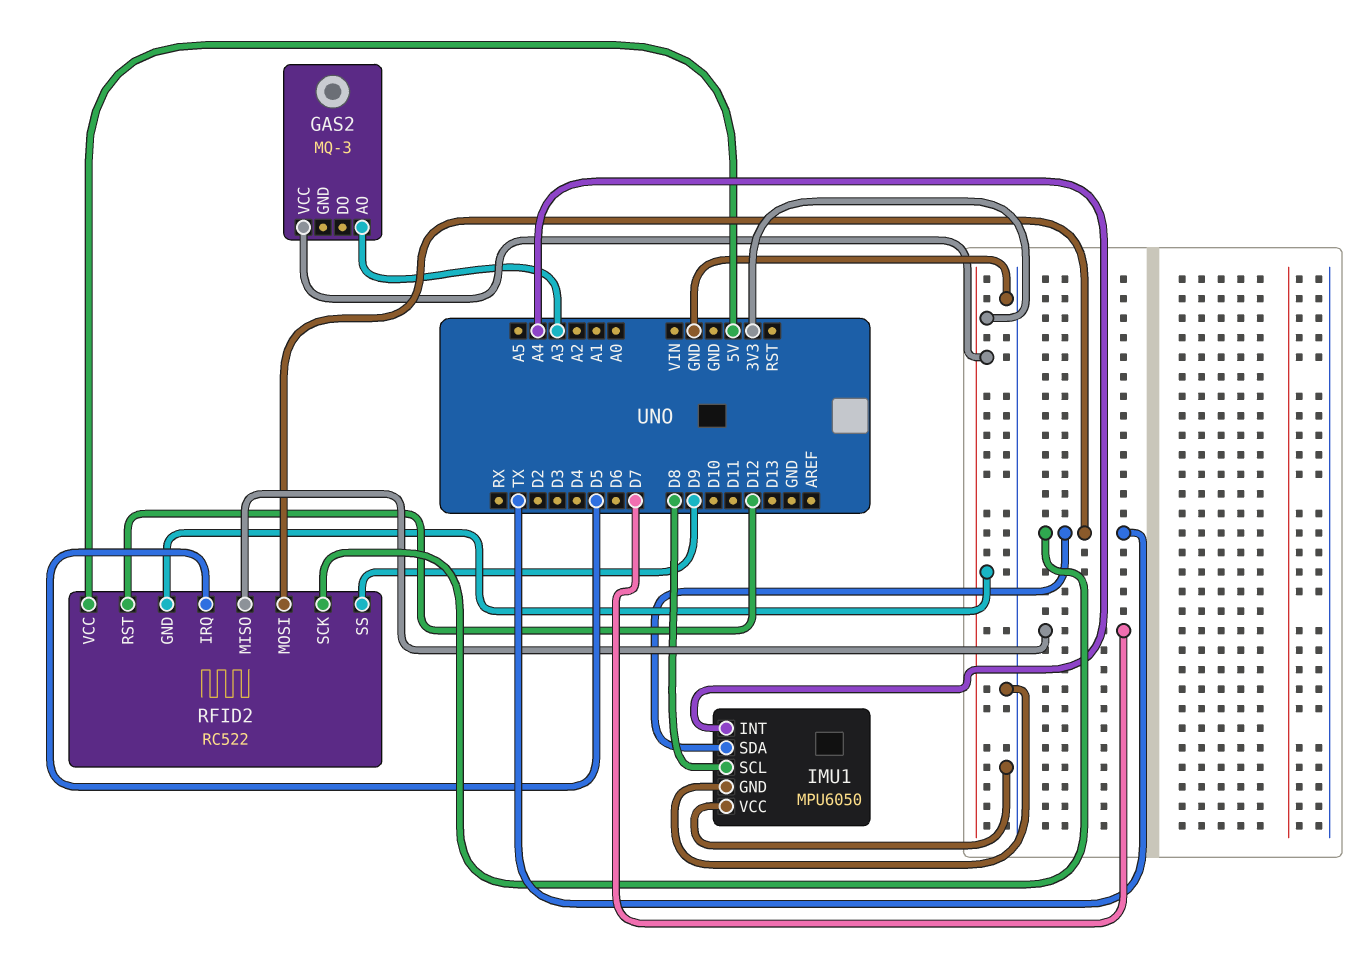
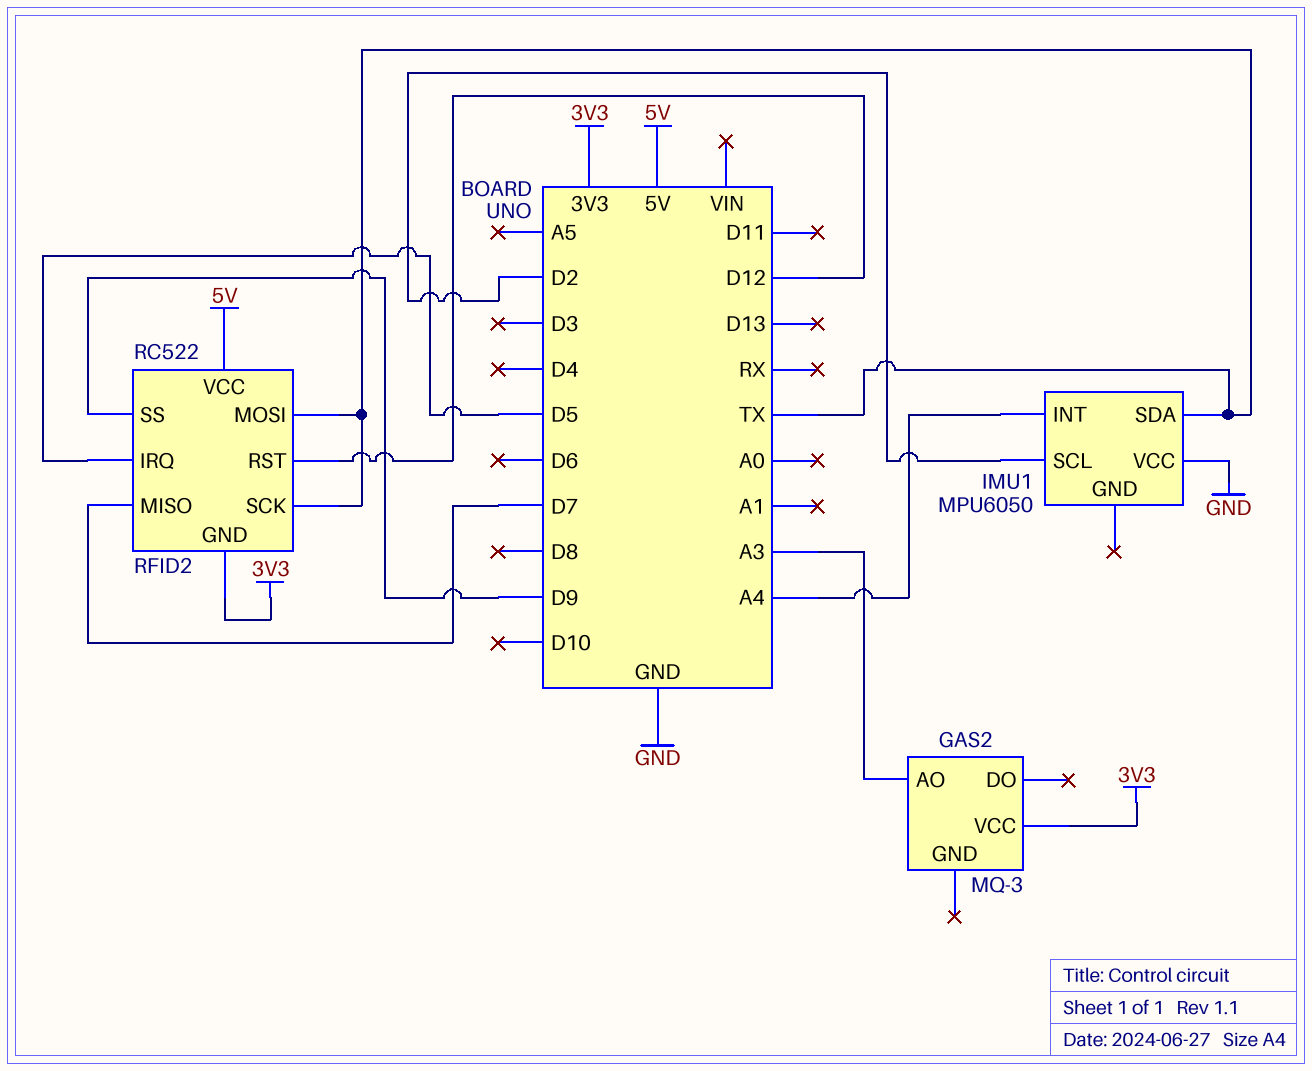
IMU1 pin GND: GND -> none
IMU1 pin SCL: D8 -> D2

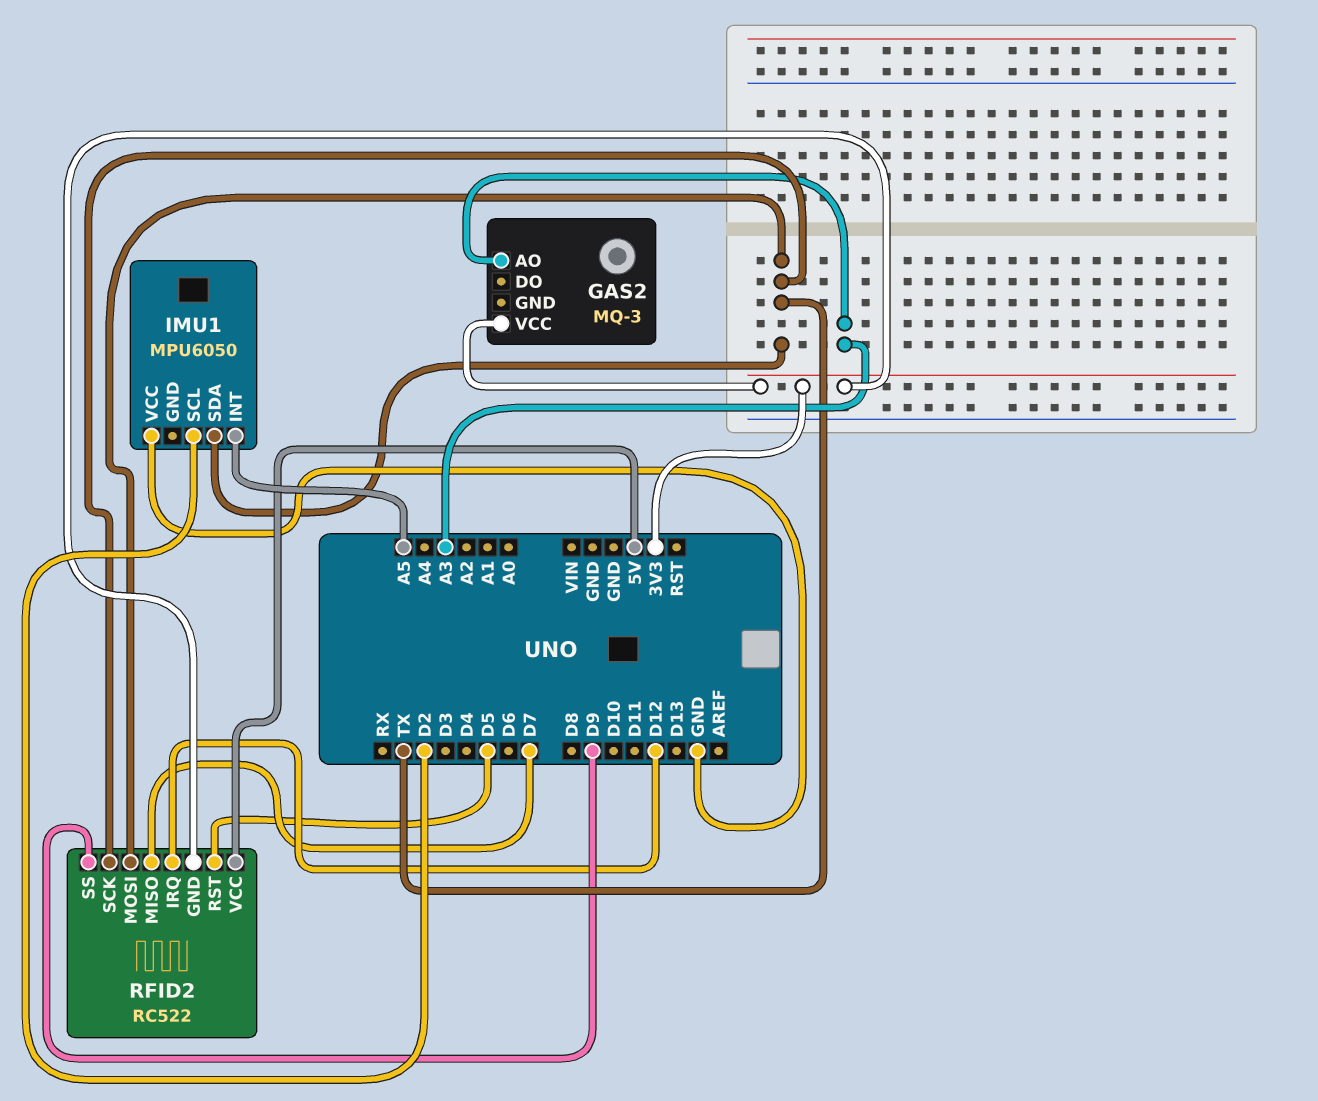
IMU1 pin INT: A4 -> A5
RFID2 pin IRQ: D5 -> D12
RFID2 pin RST: D12 -> D5

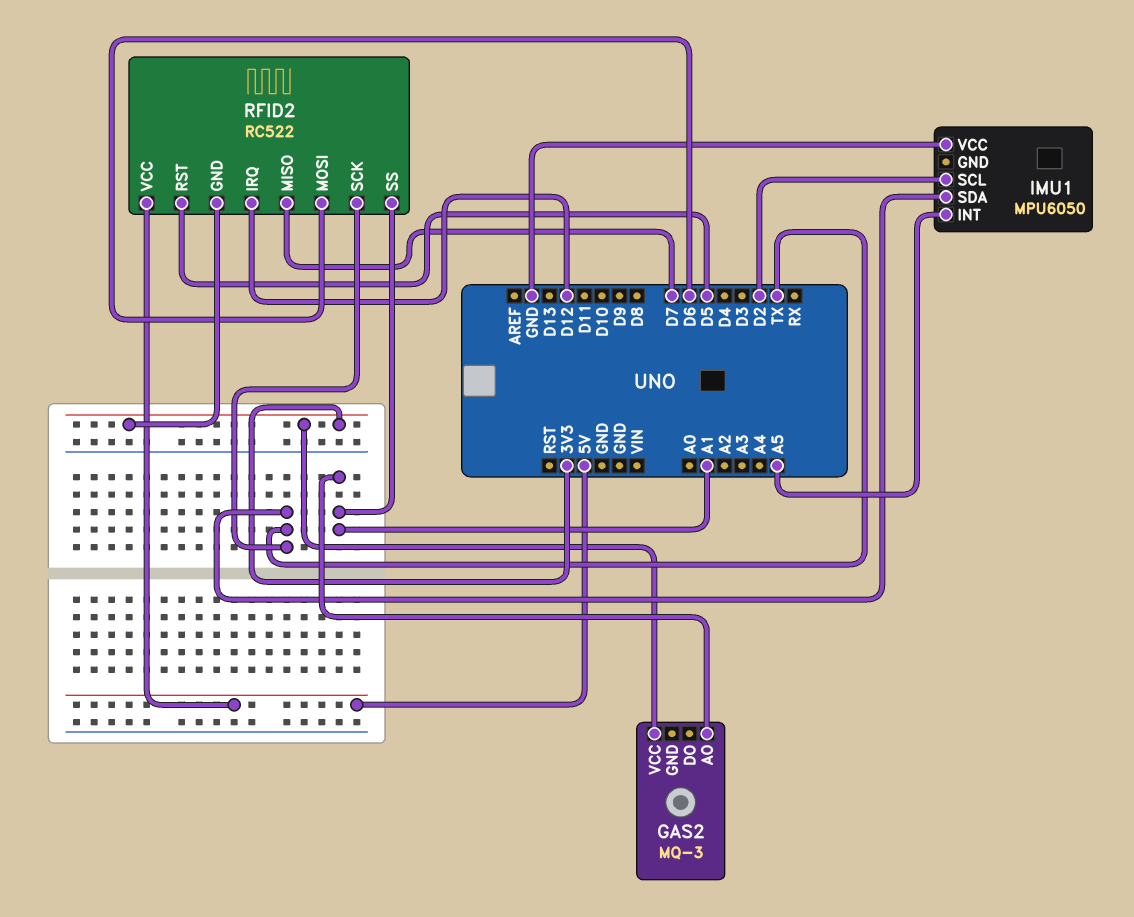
GAS2 pin AO: A3 -> A1
RFID2 pin MOSI: TX -> D6
RFID2 pin SS: D9 -> A1

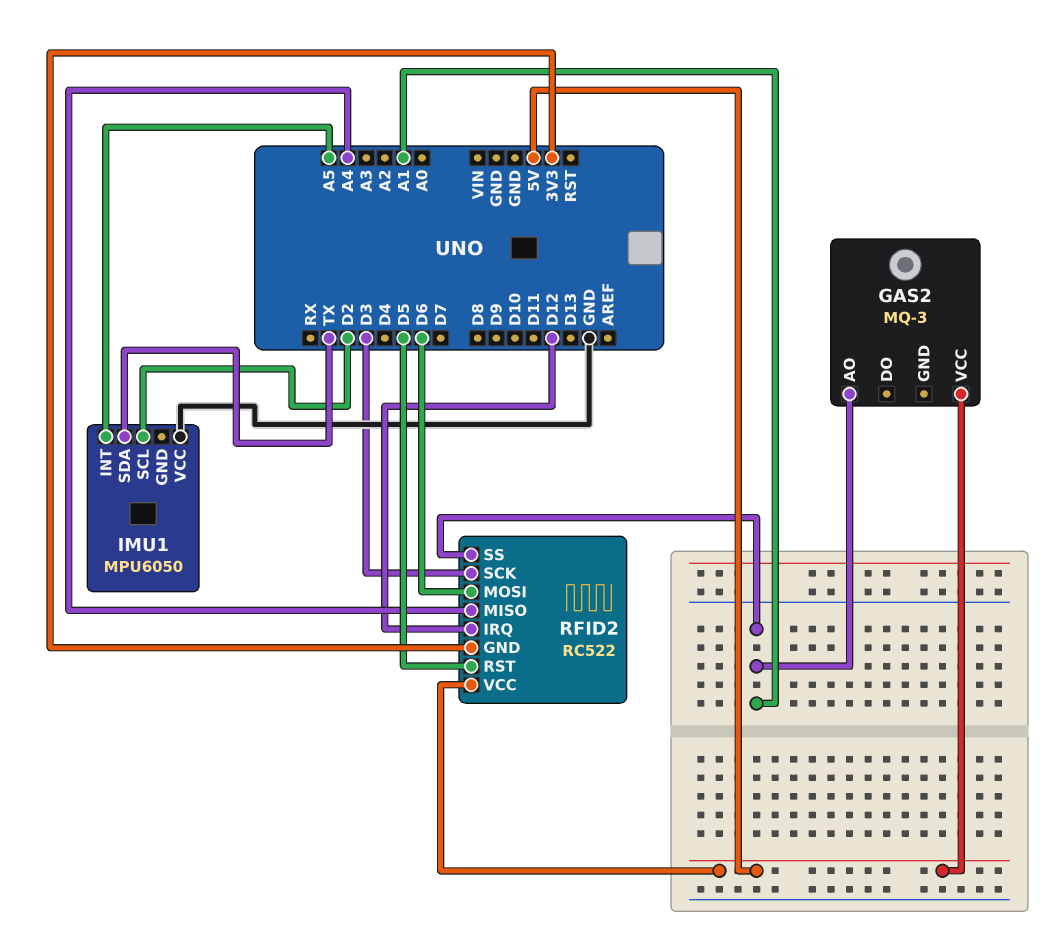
GAS2 pin VCC: 3V3 -> 5V
RFID2 pin MISO: D7 -> A4
RFID2 pin SCK: TX -> D3

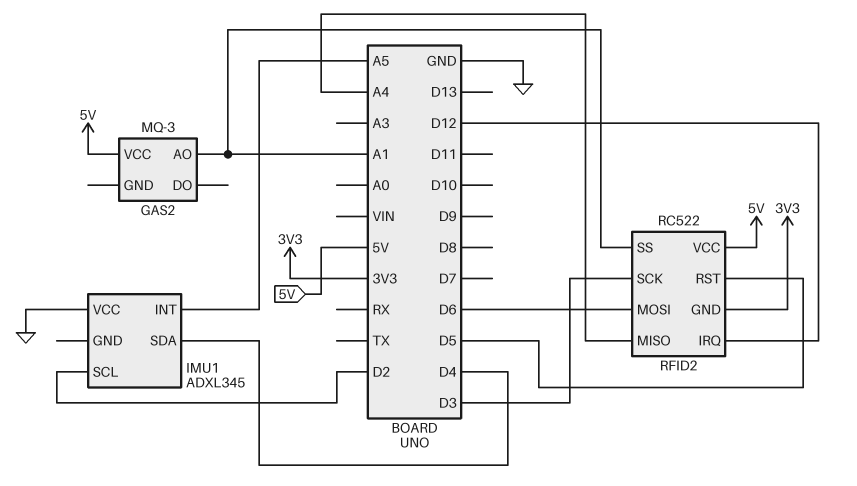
IMU1: MPU6050 -> ADXL345
IMU1 pin SDA: TX -> D4

